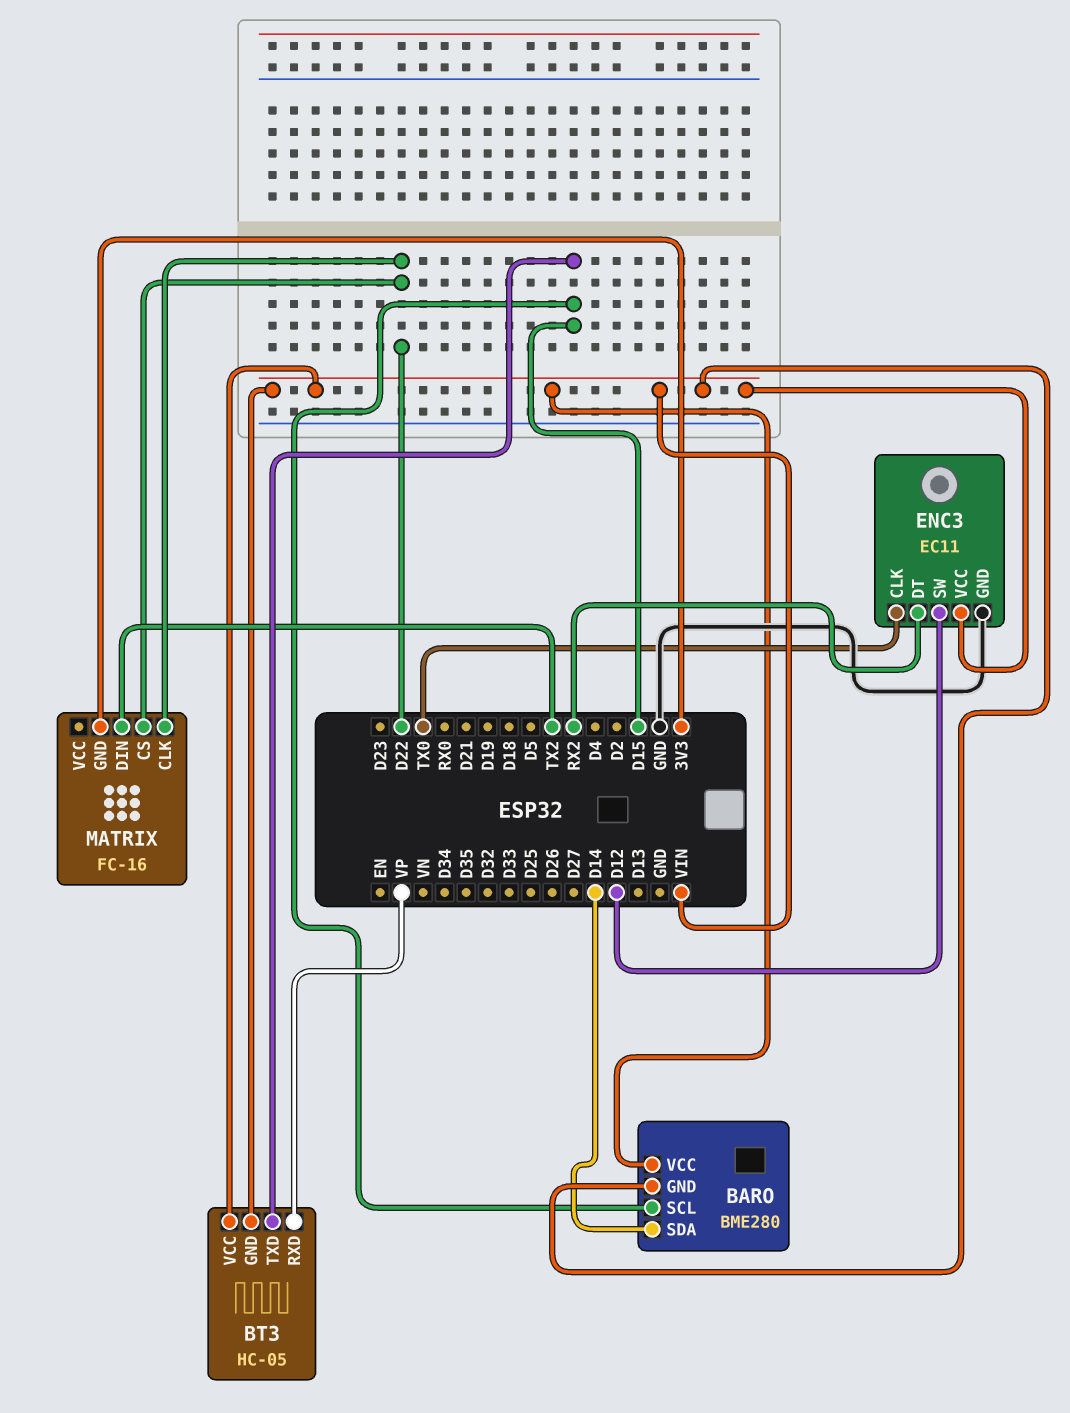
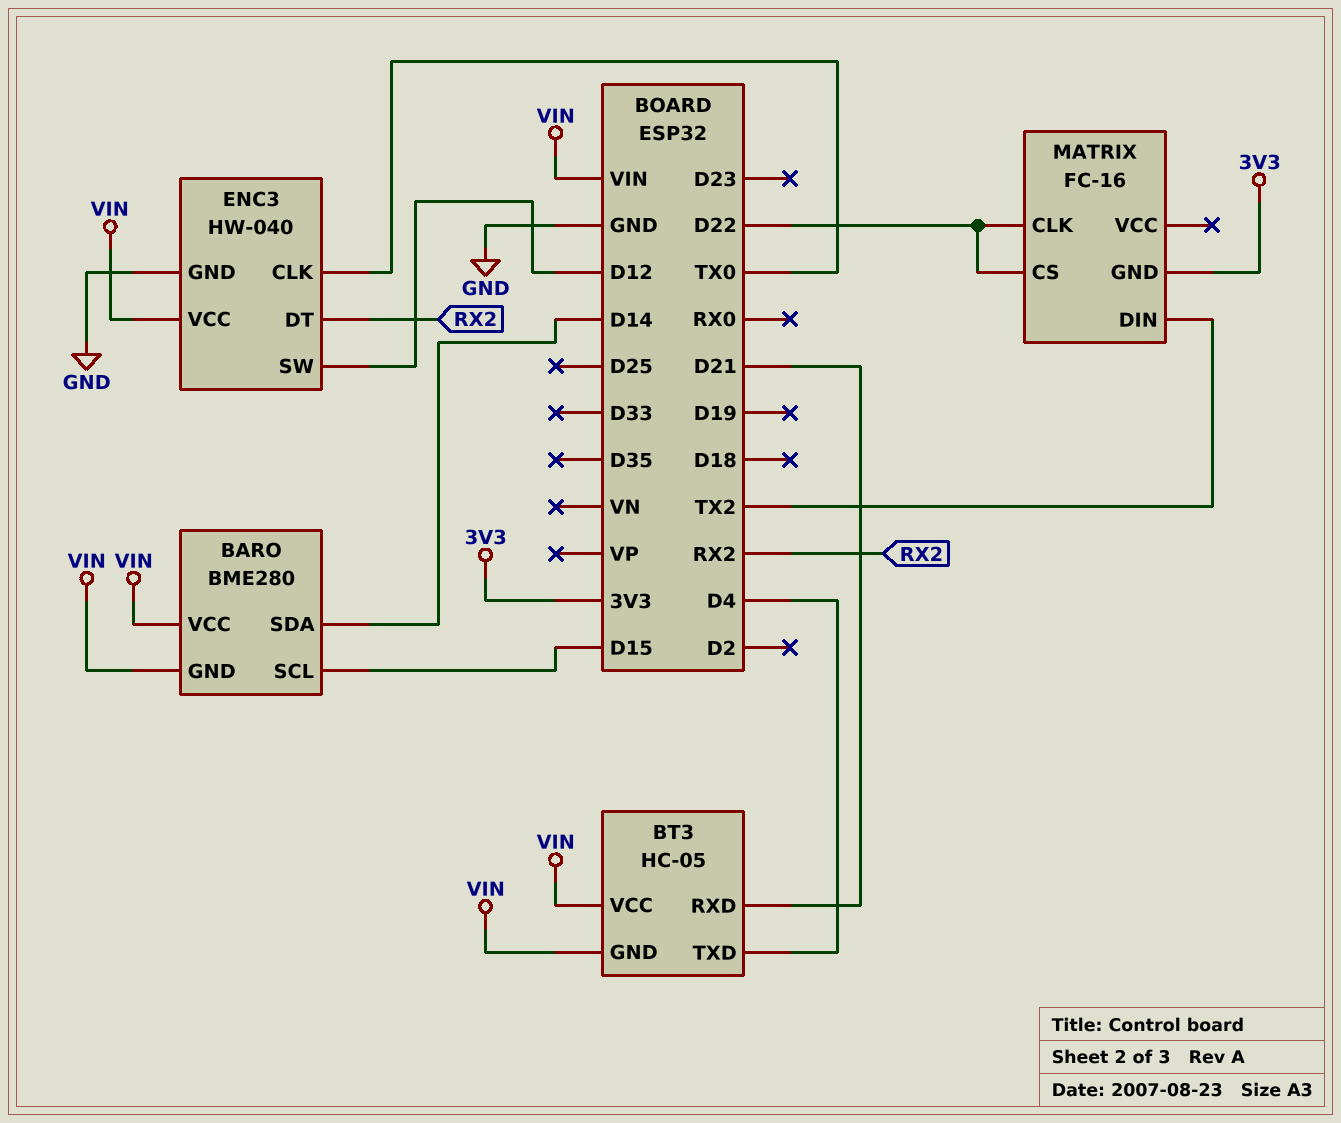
BT3 pin RXD: VP -> D21
BT3 pin TXD: D15 -> D4
ENC3: EC11 -> HW-040

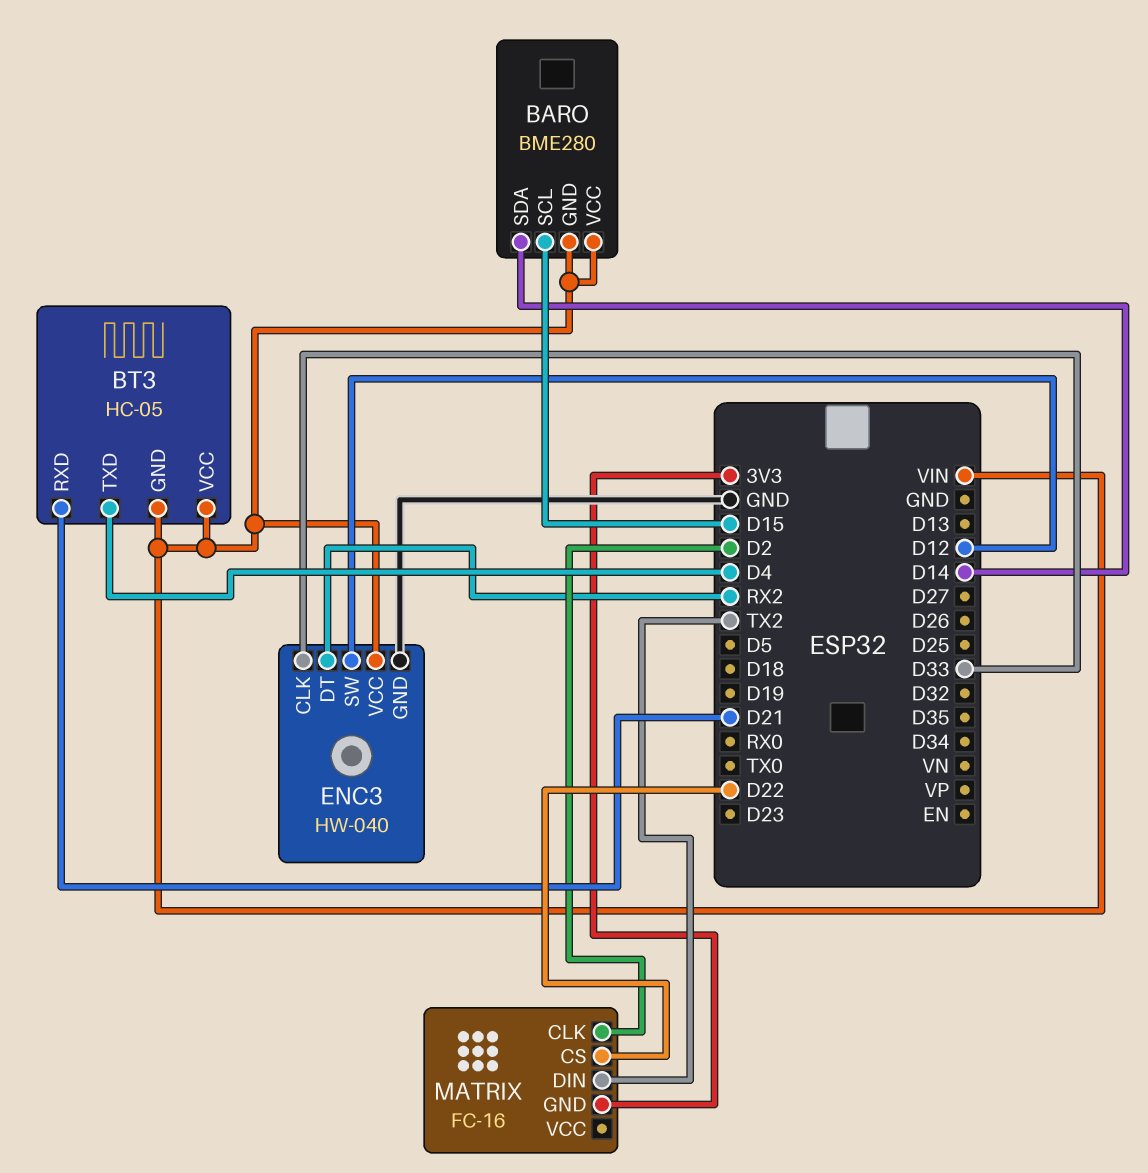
ENC3 pin CLK: TX0 -> D33
MATRIX pin CLK: D22 -> D2

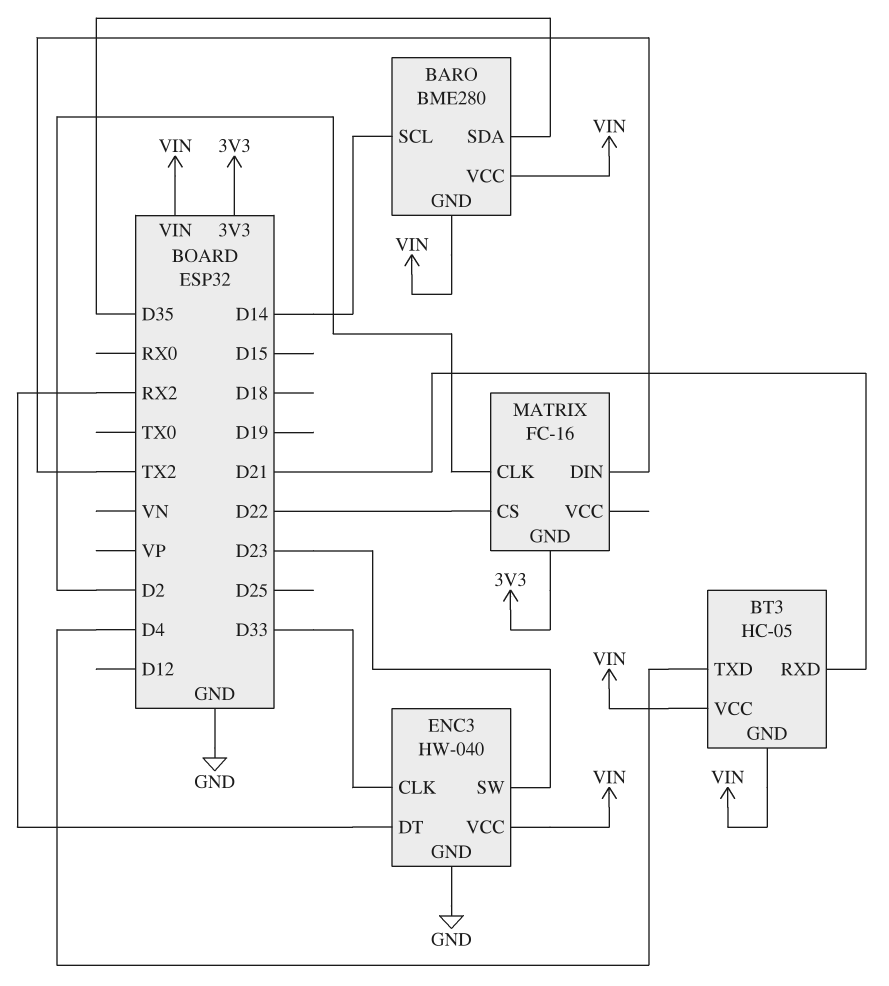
BARO pin SCL: D15 -> D14
BARO pin SDA: D14 -> D35
ENC3 pin SW: D12 -> D23

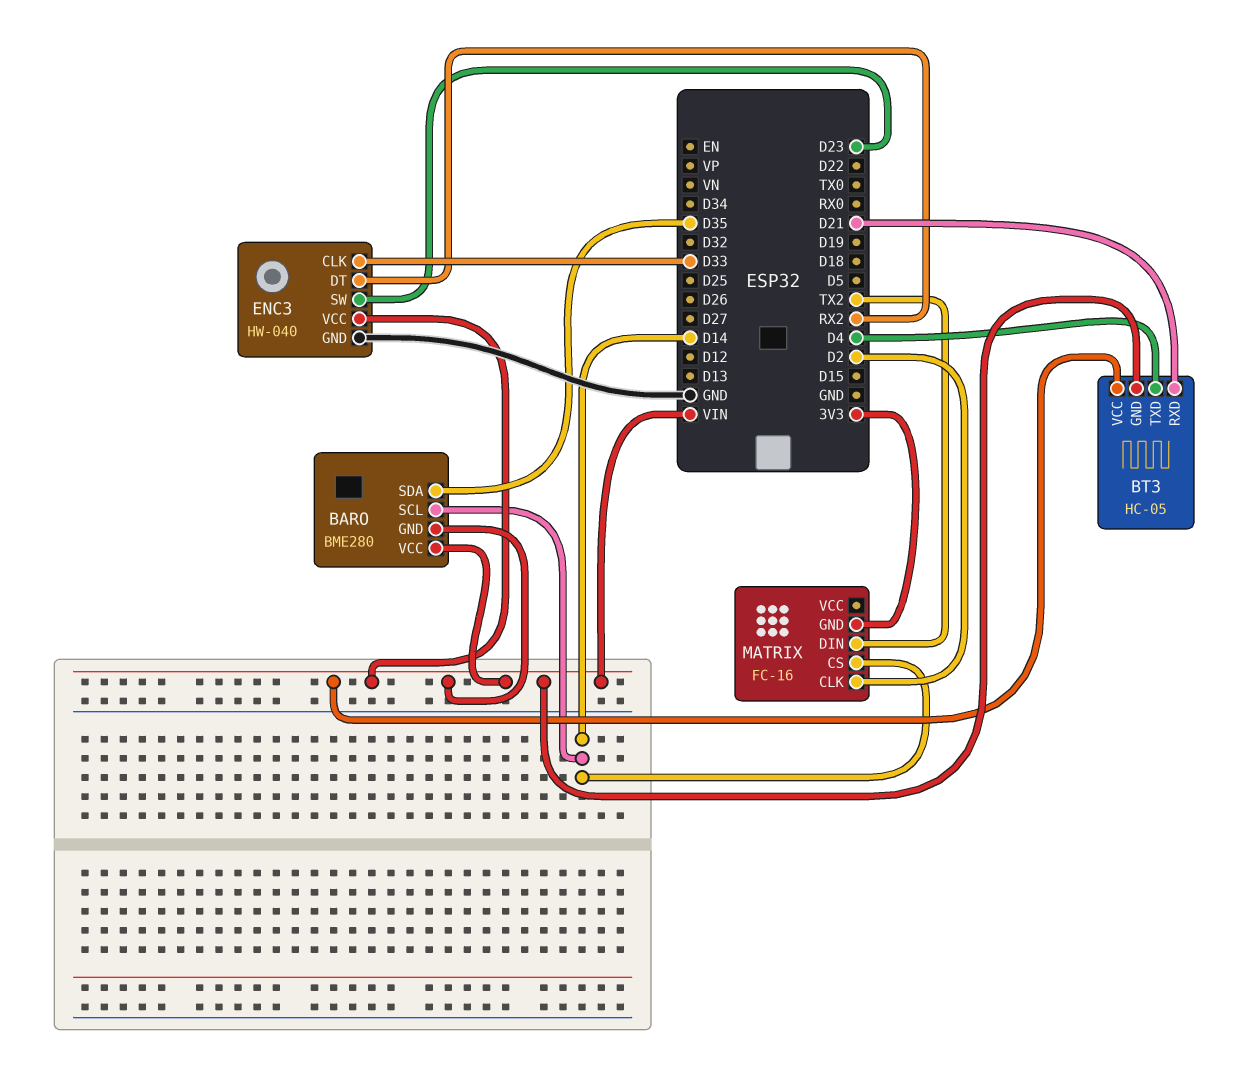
MATRIX pin CS: D22 -> D14

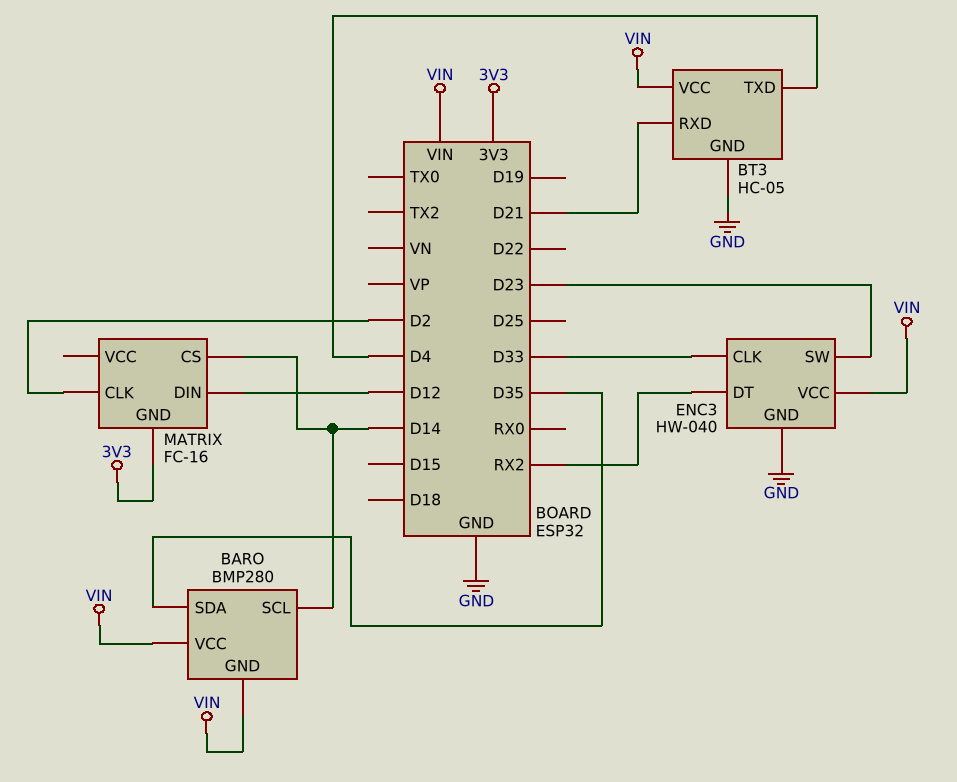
BARO: BME280 -> BMP280
BT3 pin GND: VIN -> GND
MATRIX pin DIN: TX2 -> D12

